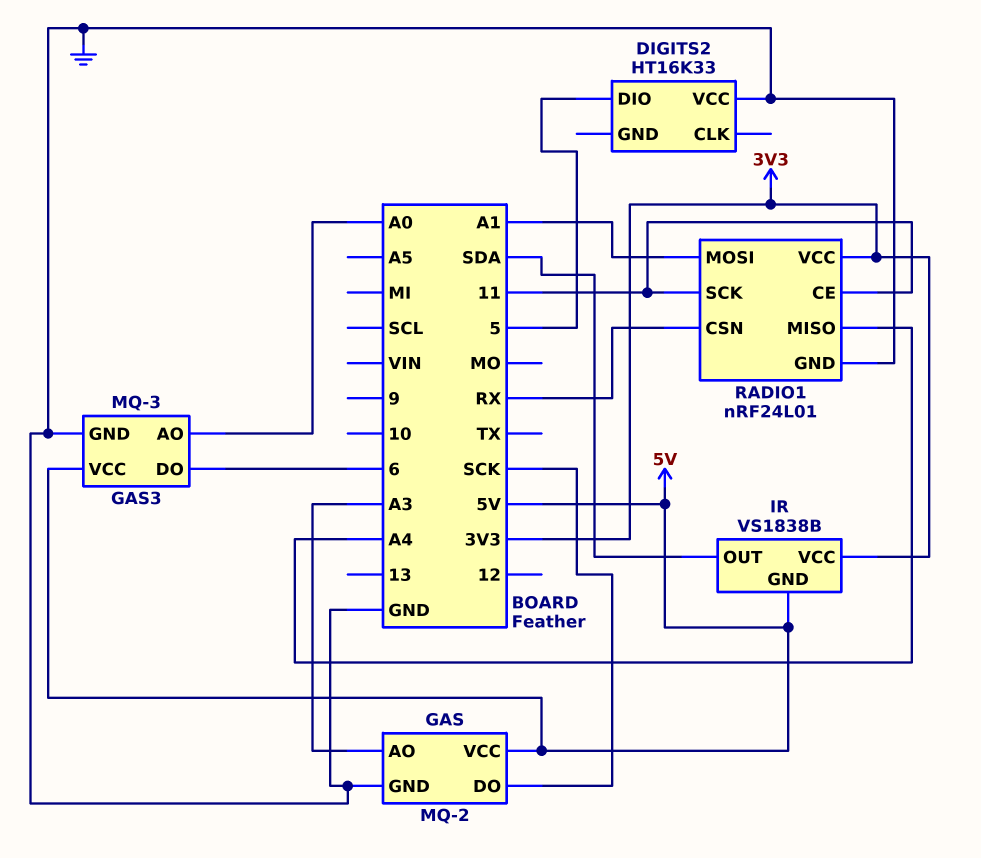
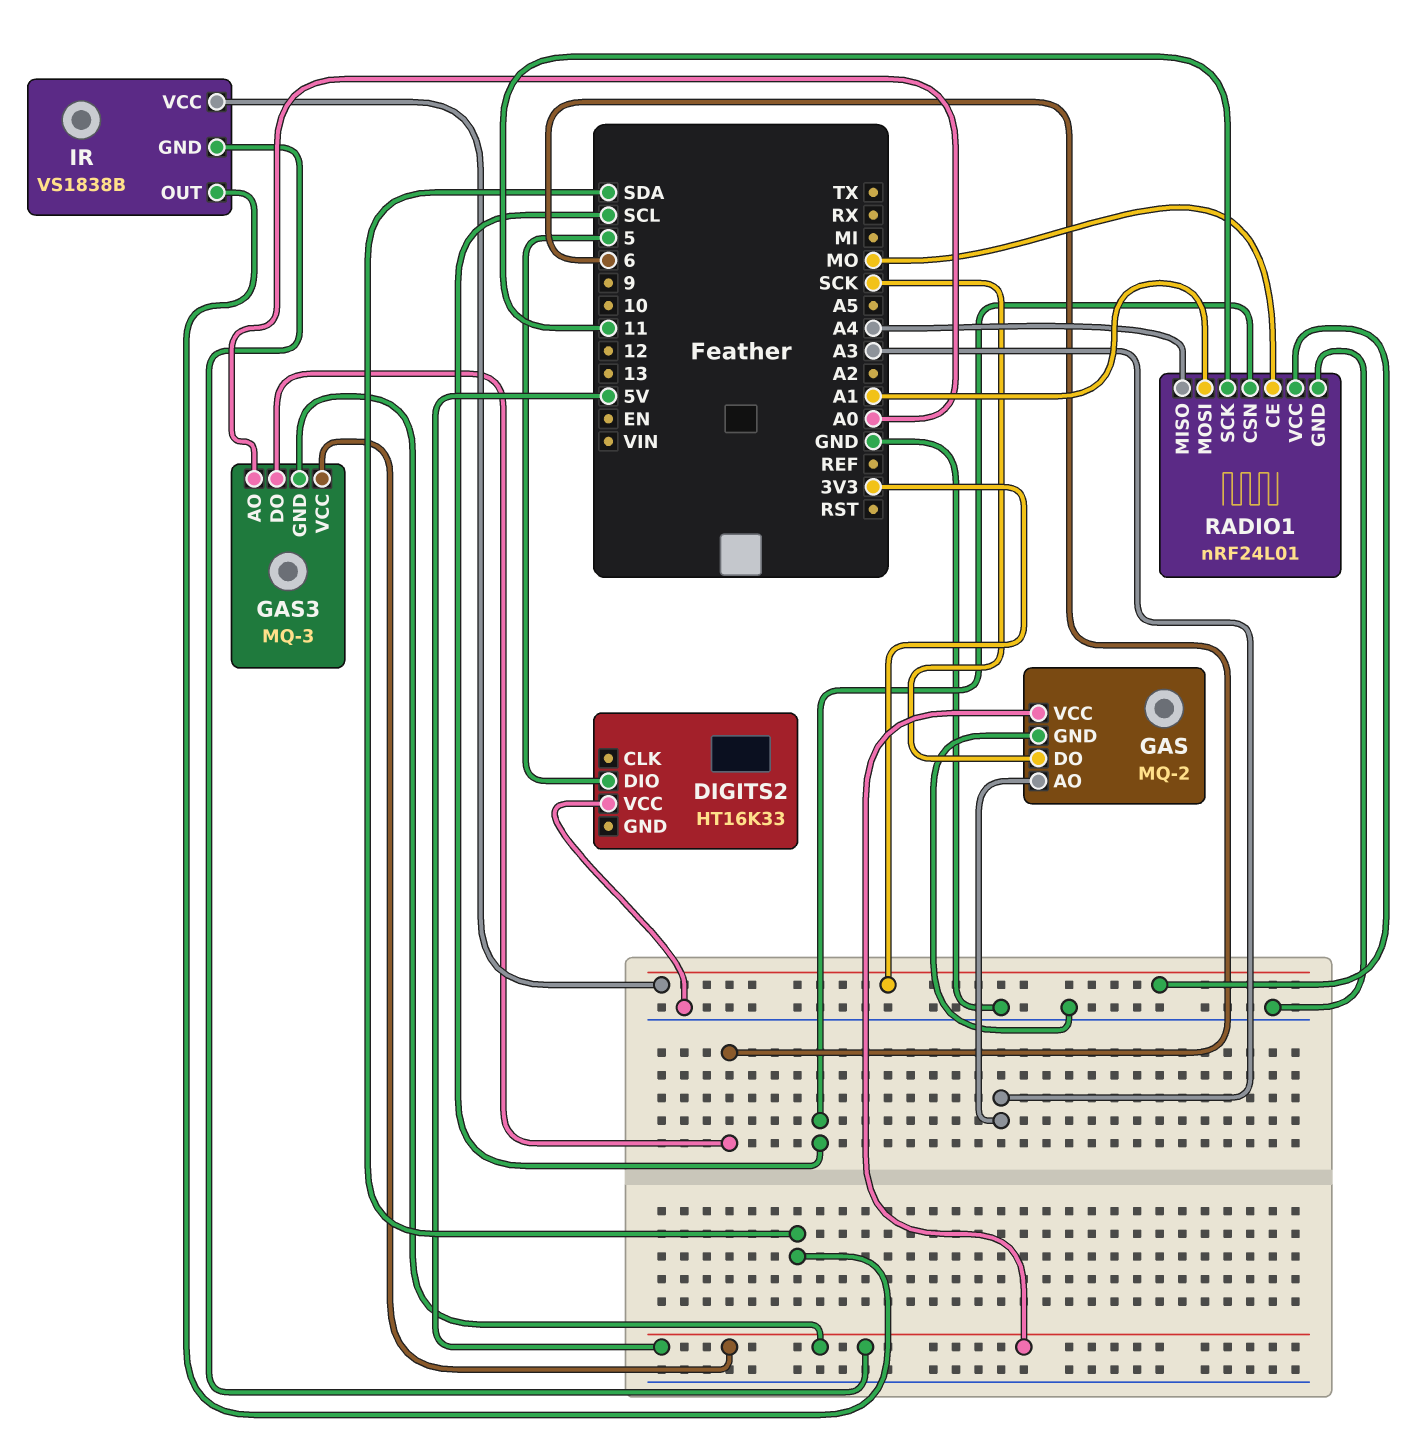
GAS3 pin GND: GND -> 5V
RADIO1 pin CE: 11 -> MO
RADIO1 pin CSN: RX -> SCL

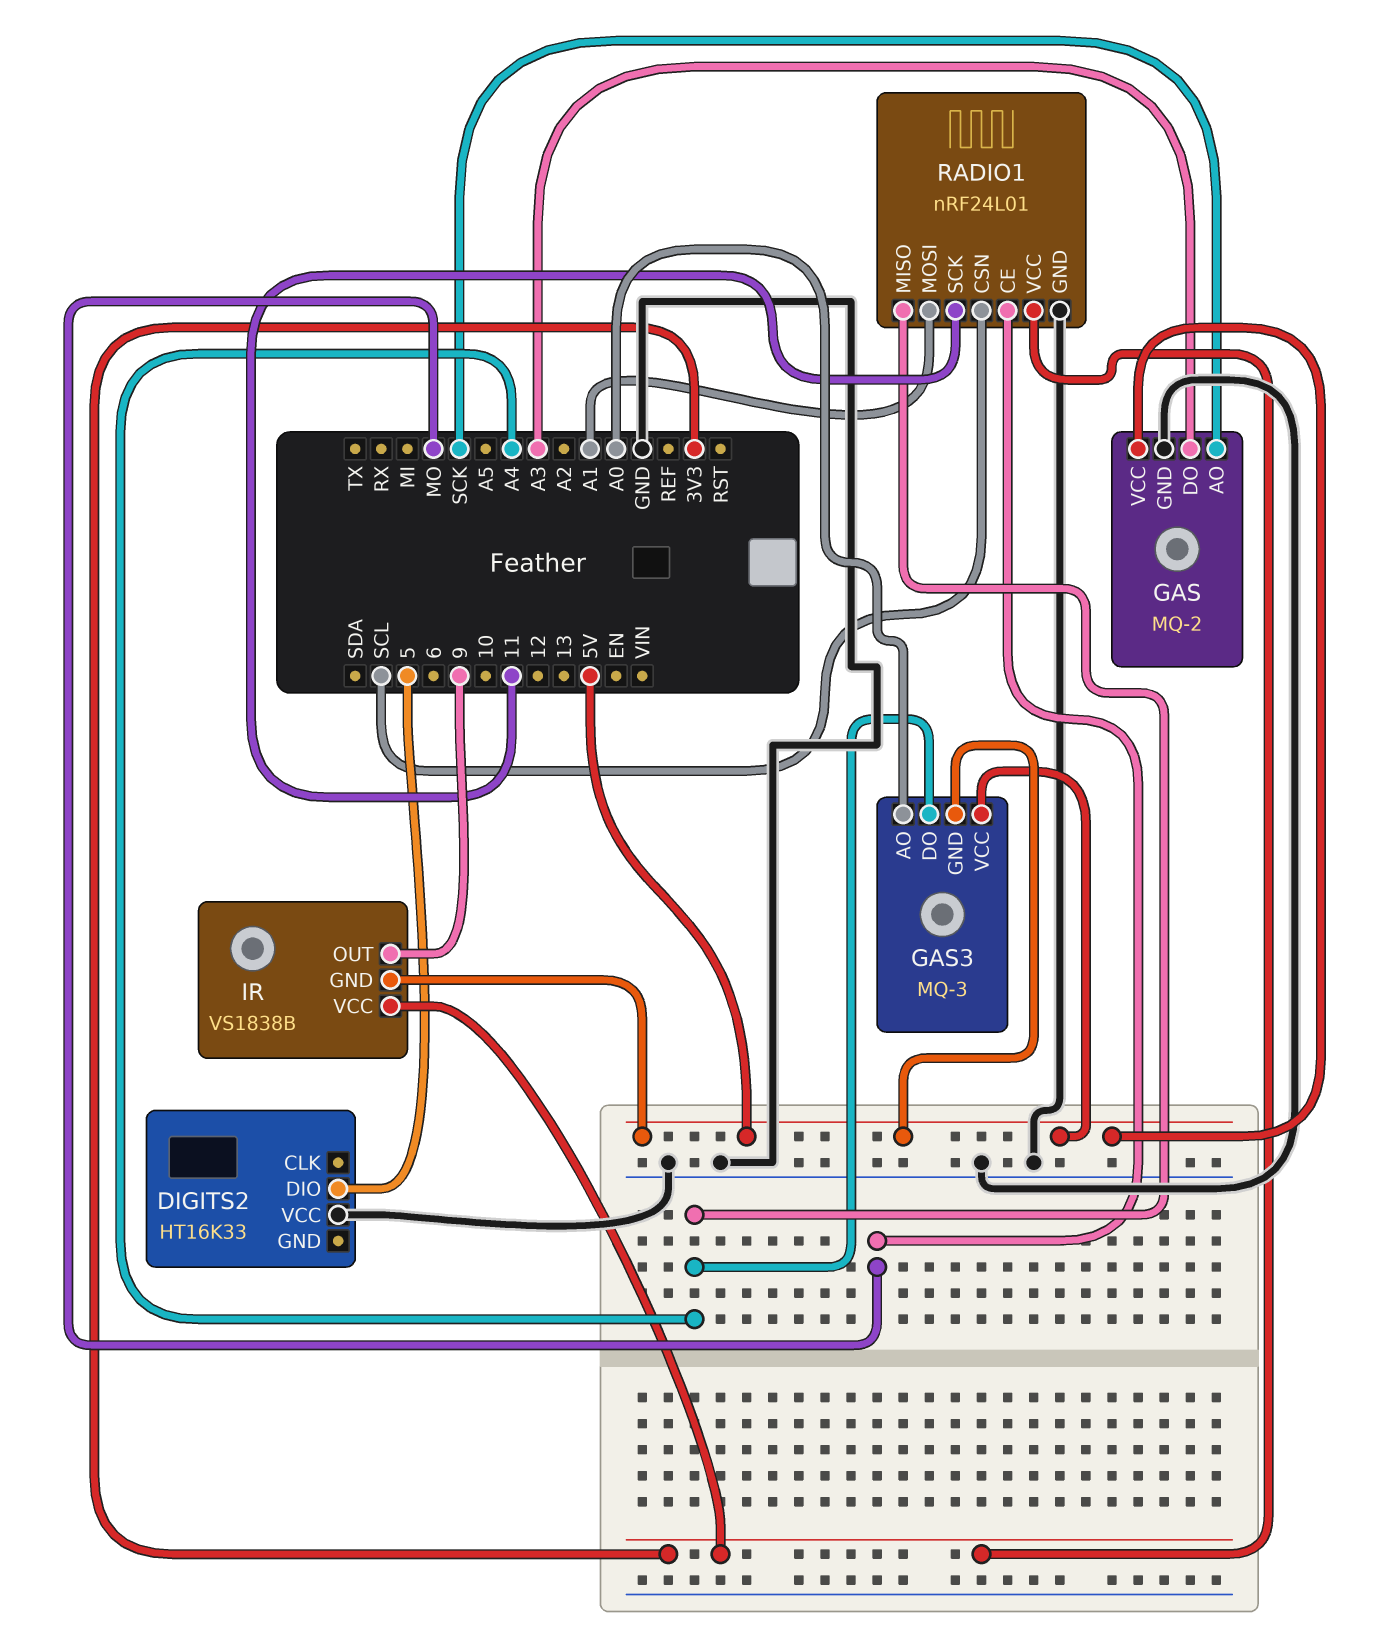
GAS pin AO: A3 -> SCK
GAS pin DO: SCK -> A3
GAS3 pin DO: 6 -> A4
IR pin OUT: SDA -> 9

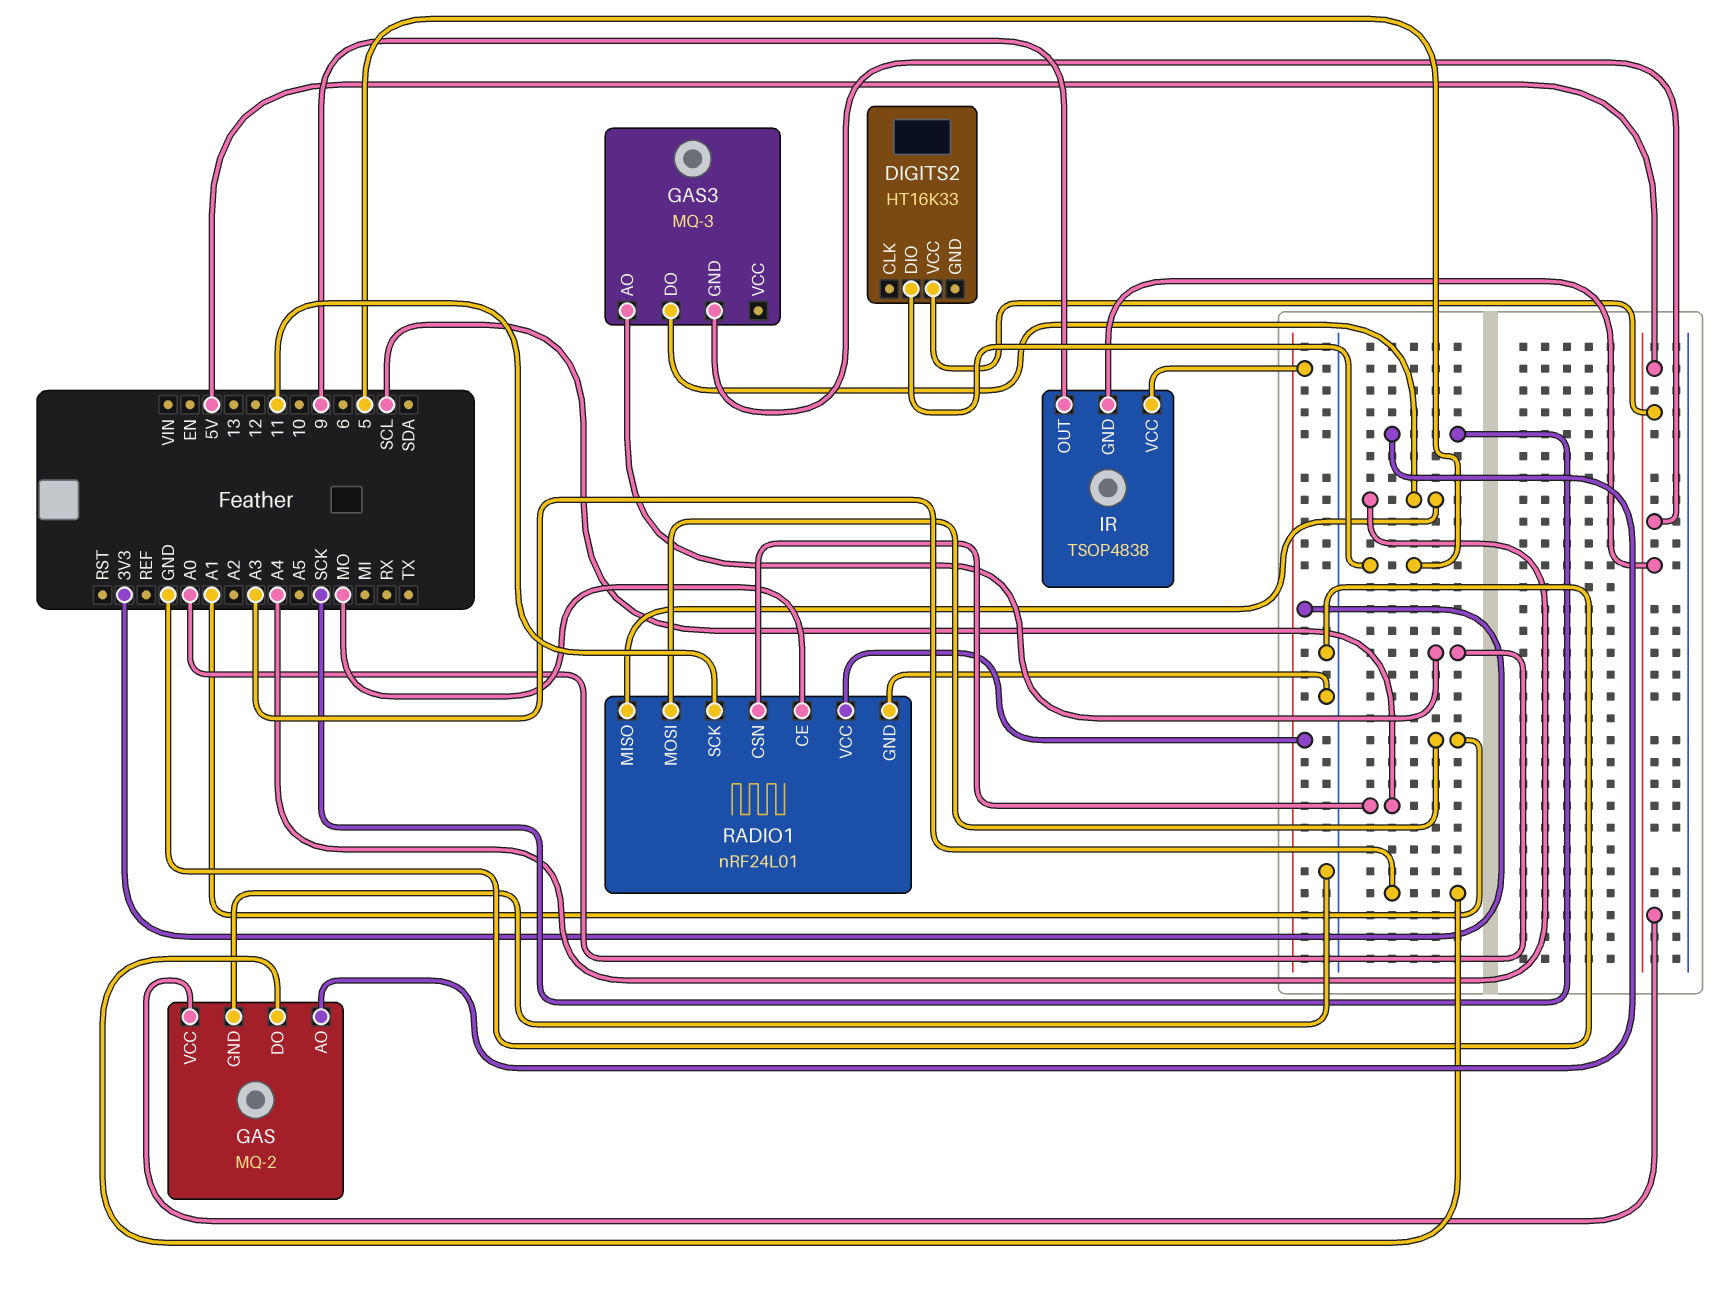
DIGITS2 pin VCC: GND -> 5V
GAS3 pin VCC: 5V -> none
IR: VS1838B -> TSOP4838

